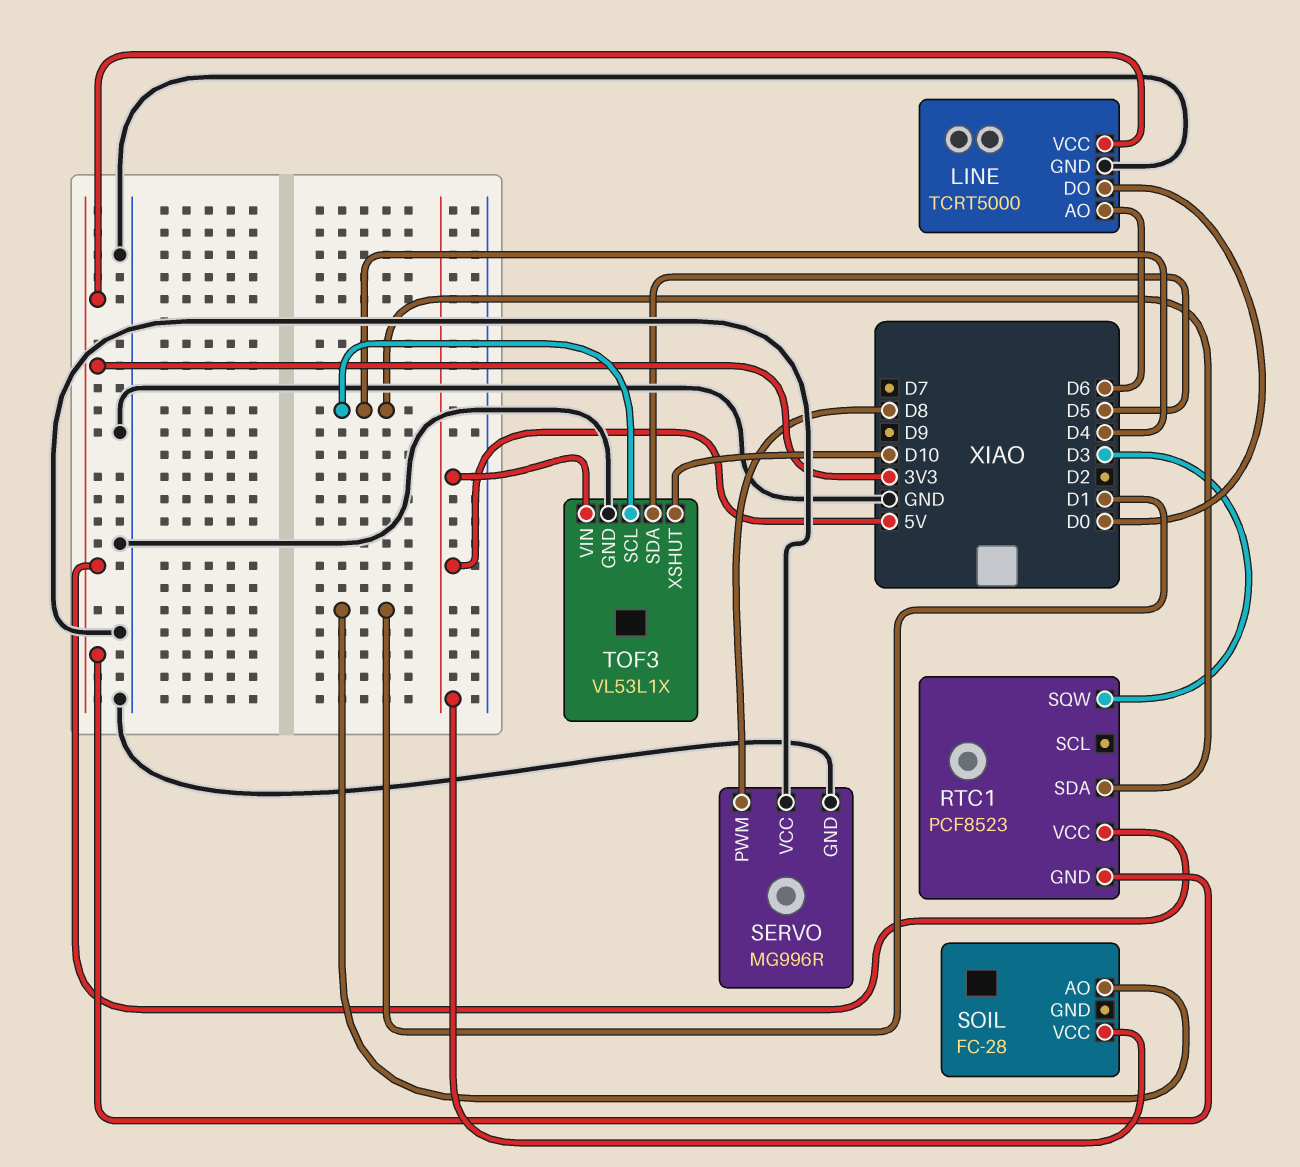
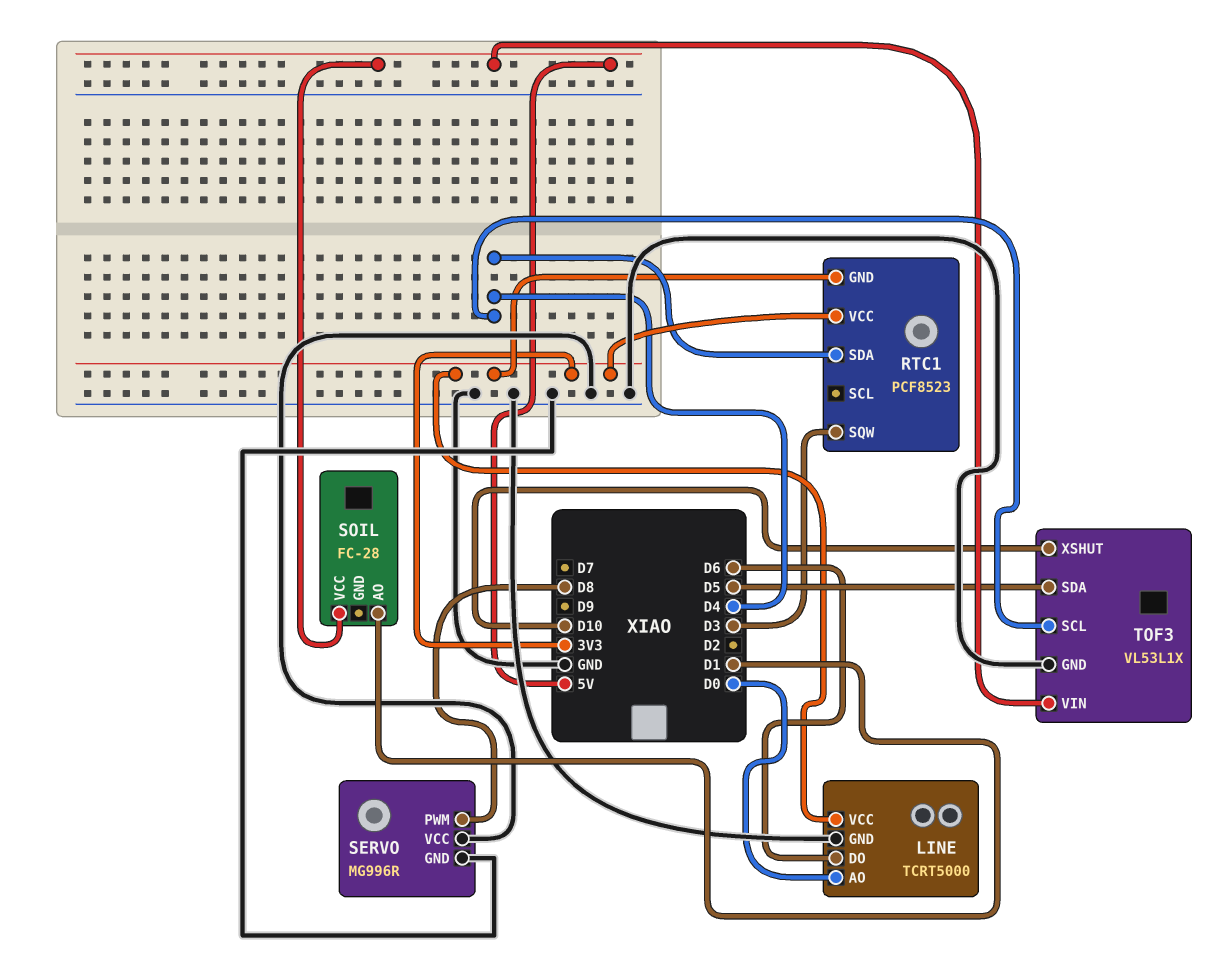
LINE pin AO: D6 -> D0
LINE pin DO: D0 -> D6

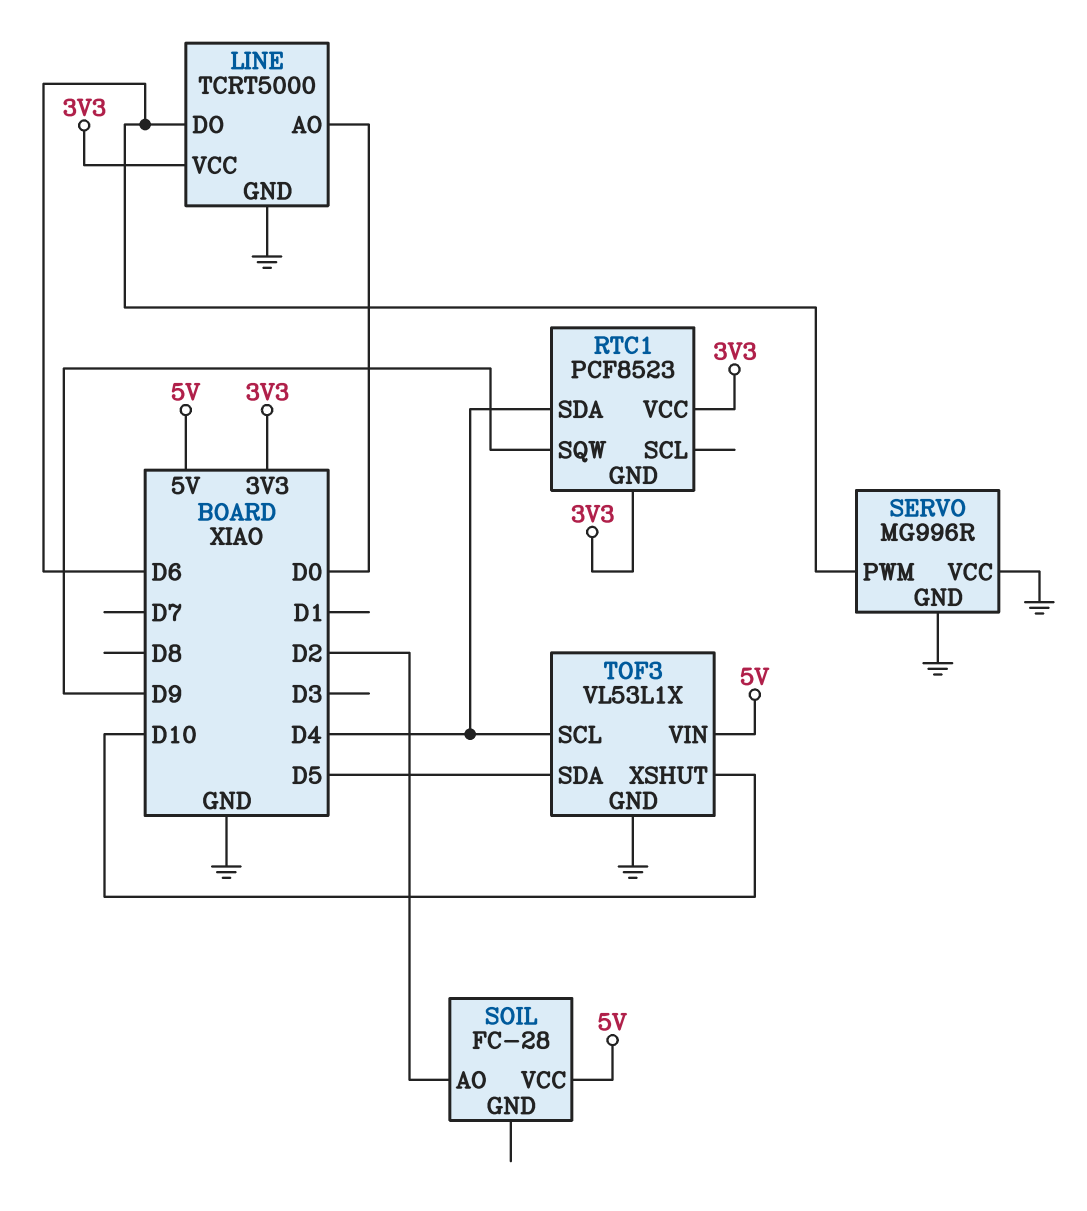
RTC1 pin SQW: D3 -> D9
SERVO pin PWM: D8 -> D6
SOIL pin AO: D1 -> D2

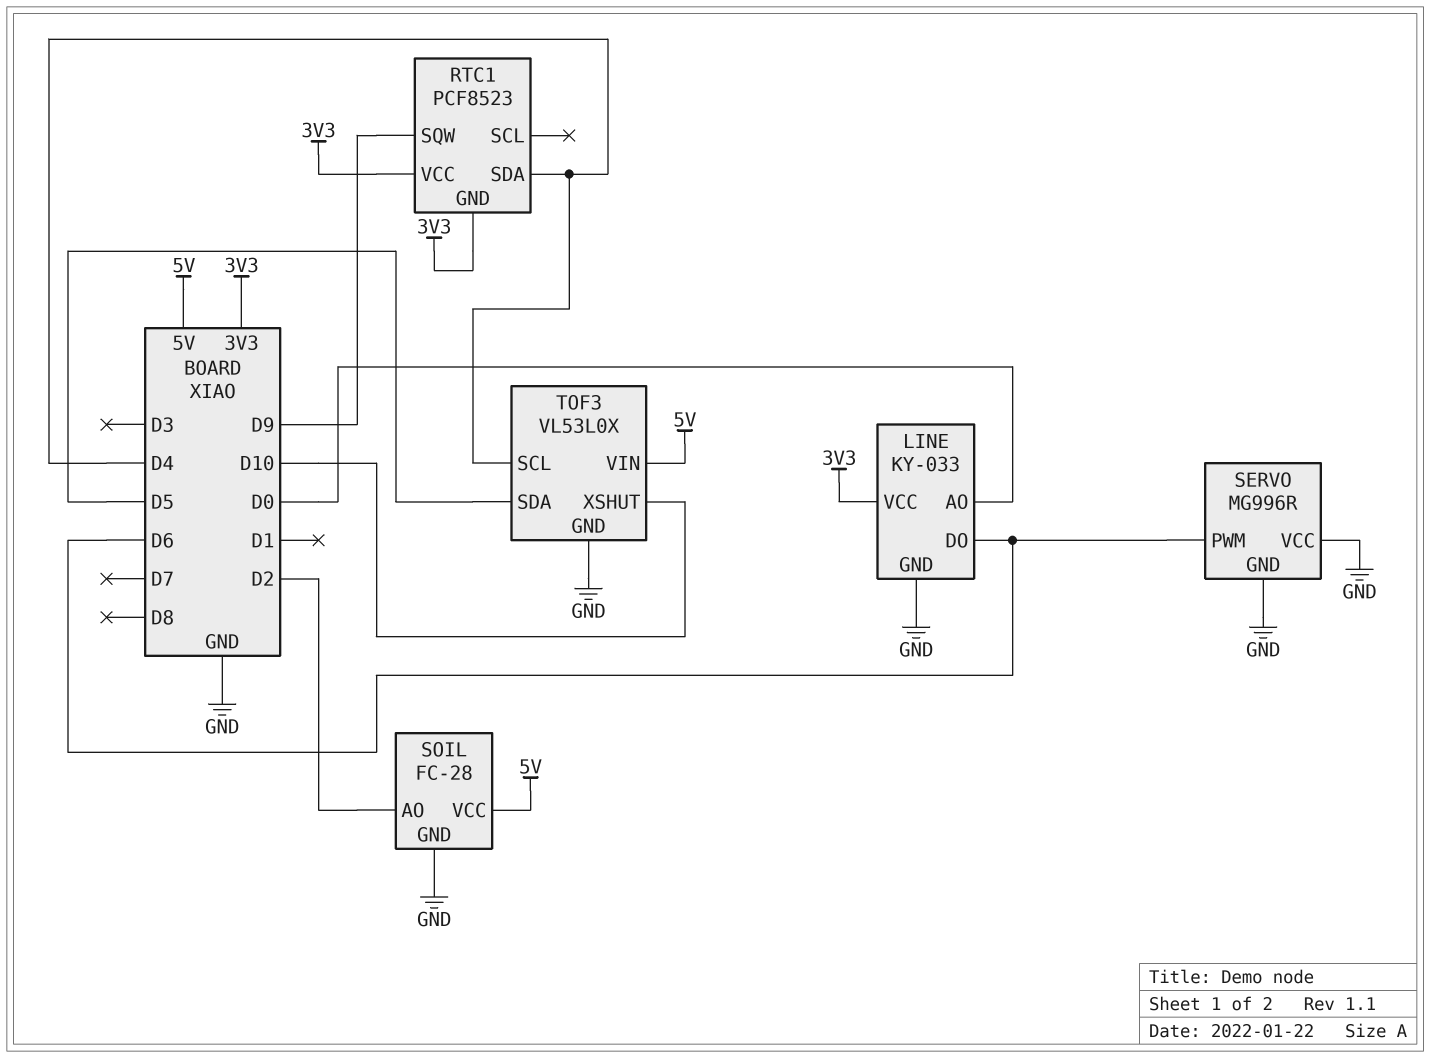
LINE: TCRT5000 -> KY-033
SOIL pin GND: none -> GND
TOF3: VL53L1X -> VL53L0X

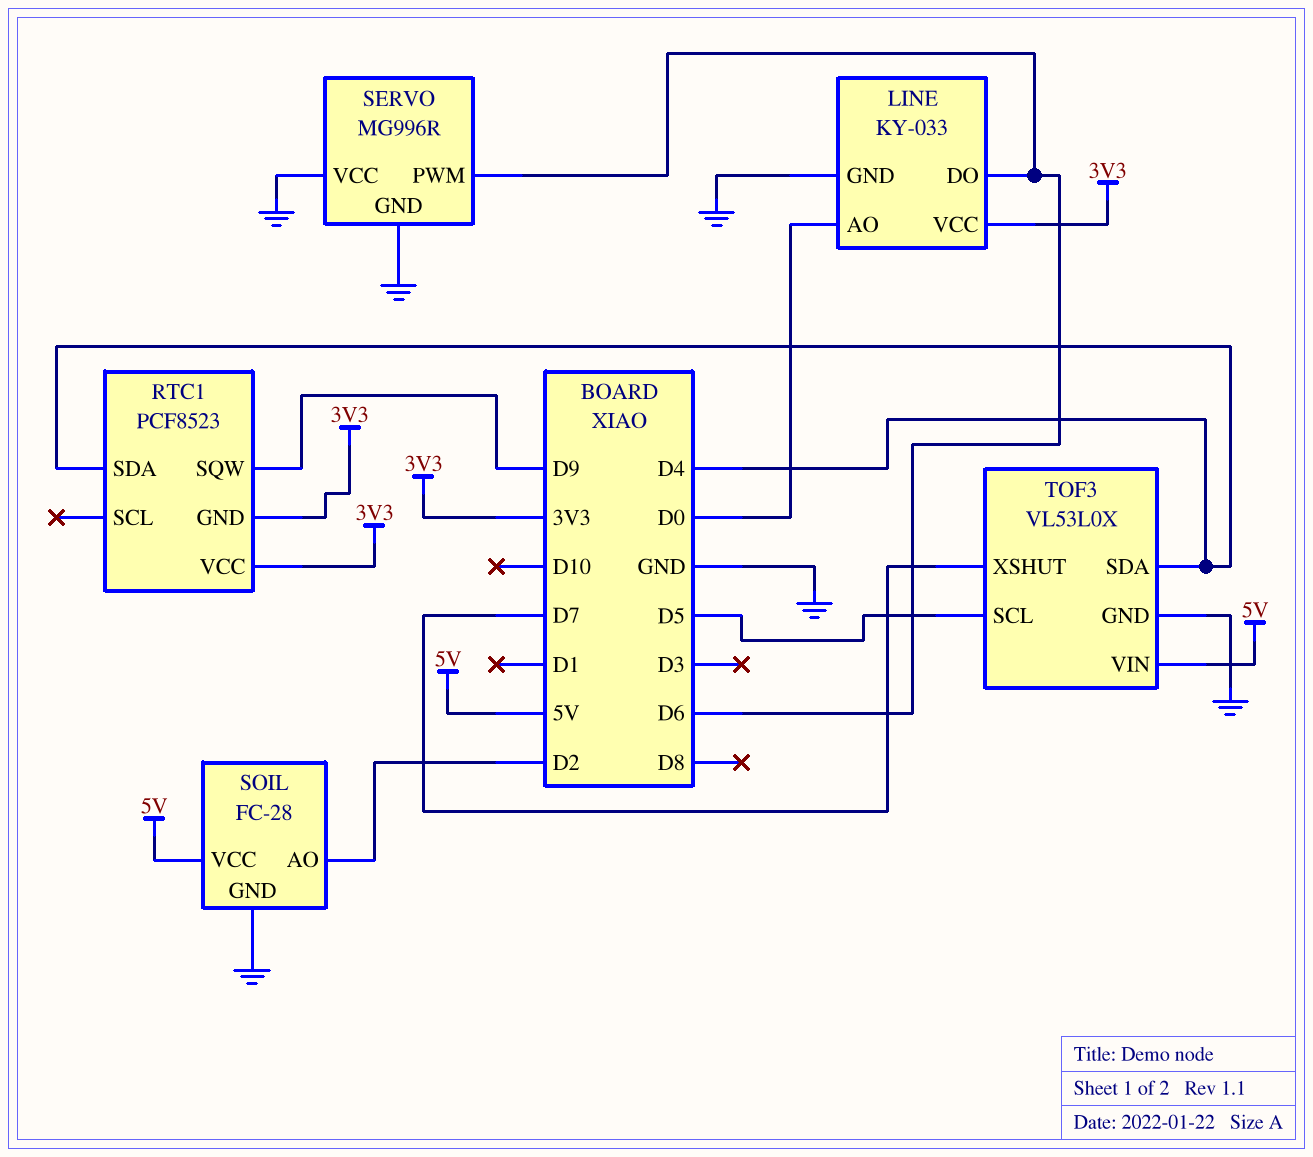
TOF3 pin SCL: D4 -> D5
TOF3 pin SDA: D5 -> D4
TOF3 pin XSHUT: D10 -> D7

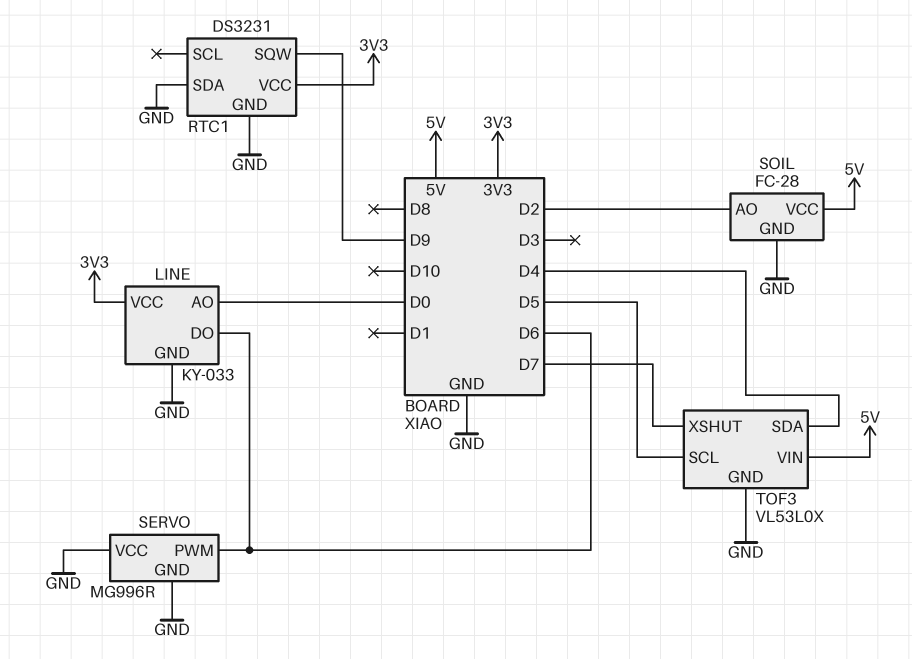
RTC1: PCF8523 -> DS3231
RTC1 pin GND: 3V3 -> GND
RTC1 pin SDA: D4 -> GND

